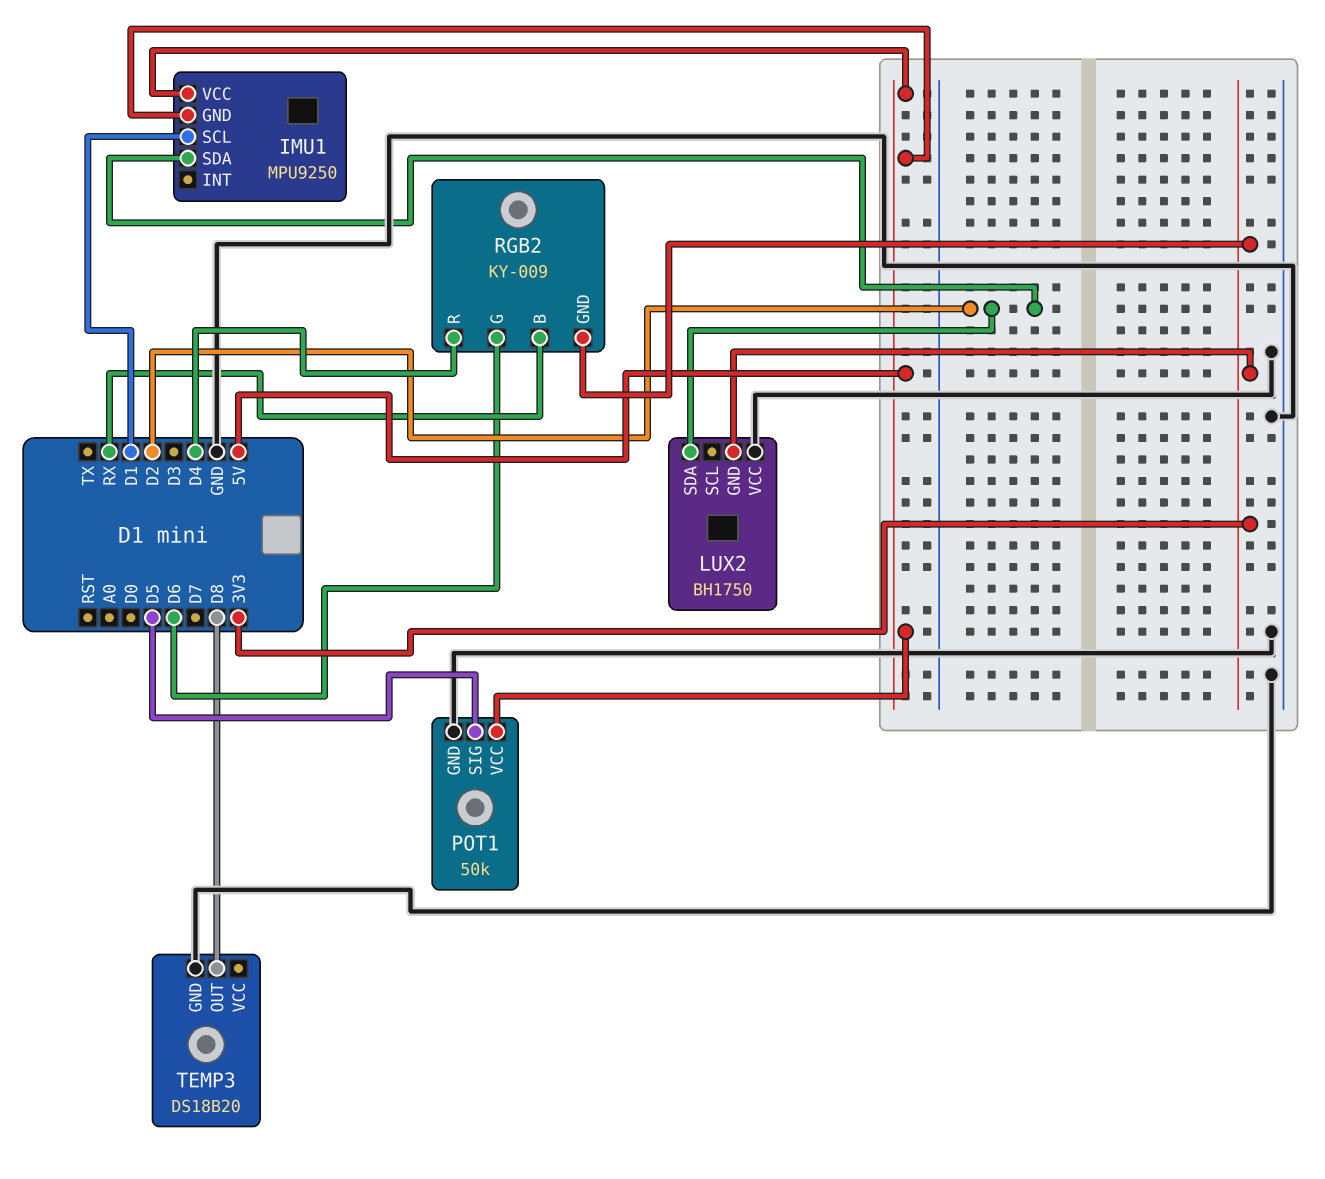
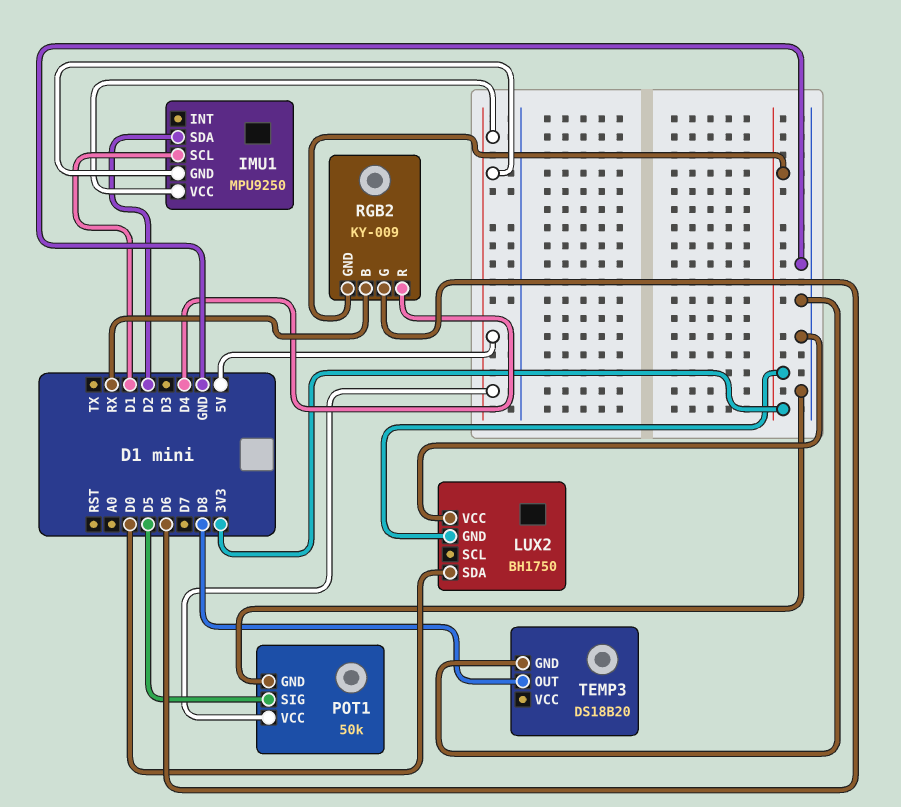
LUX2 pin SDA: D2 -> D0

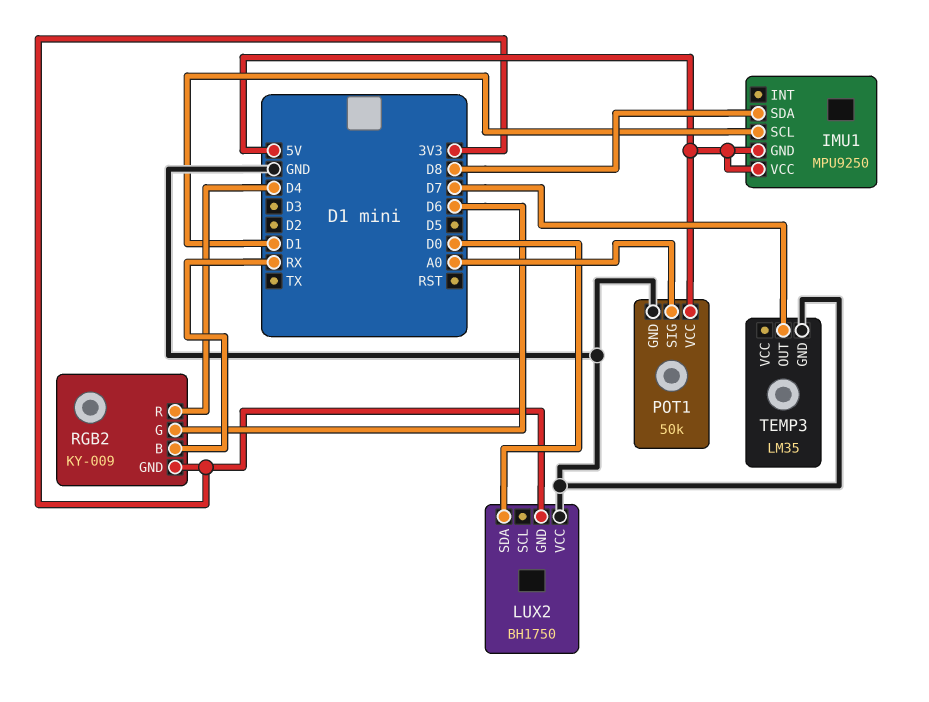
IMU1 pin SDA: D2 -> D8
POT1 pin SIG: D5 -> A0
TEMP3: DS18B20 -> LM35
TEMP3 pin OUT: D8 -> D7

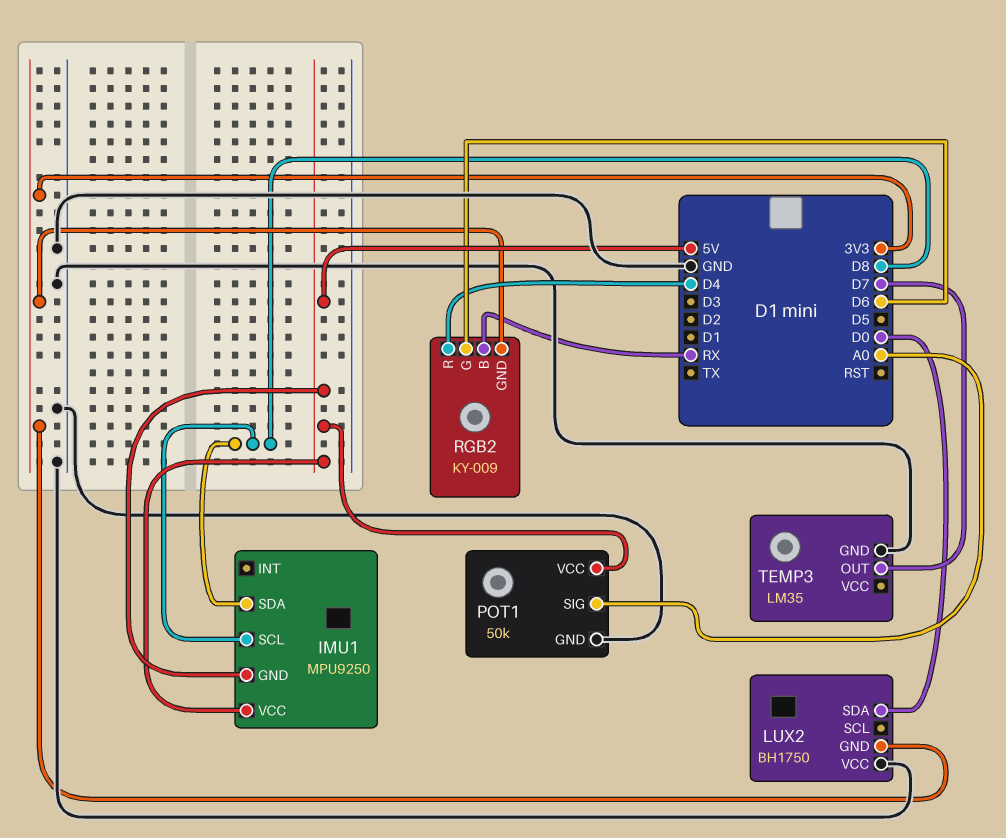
IMU1 pin SCL: D1 -> D8

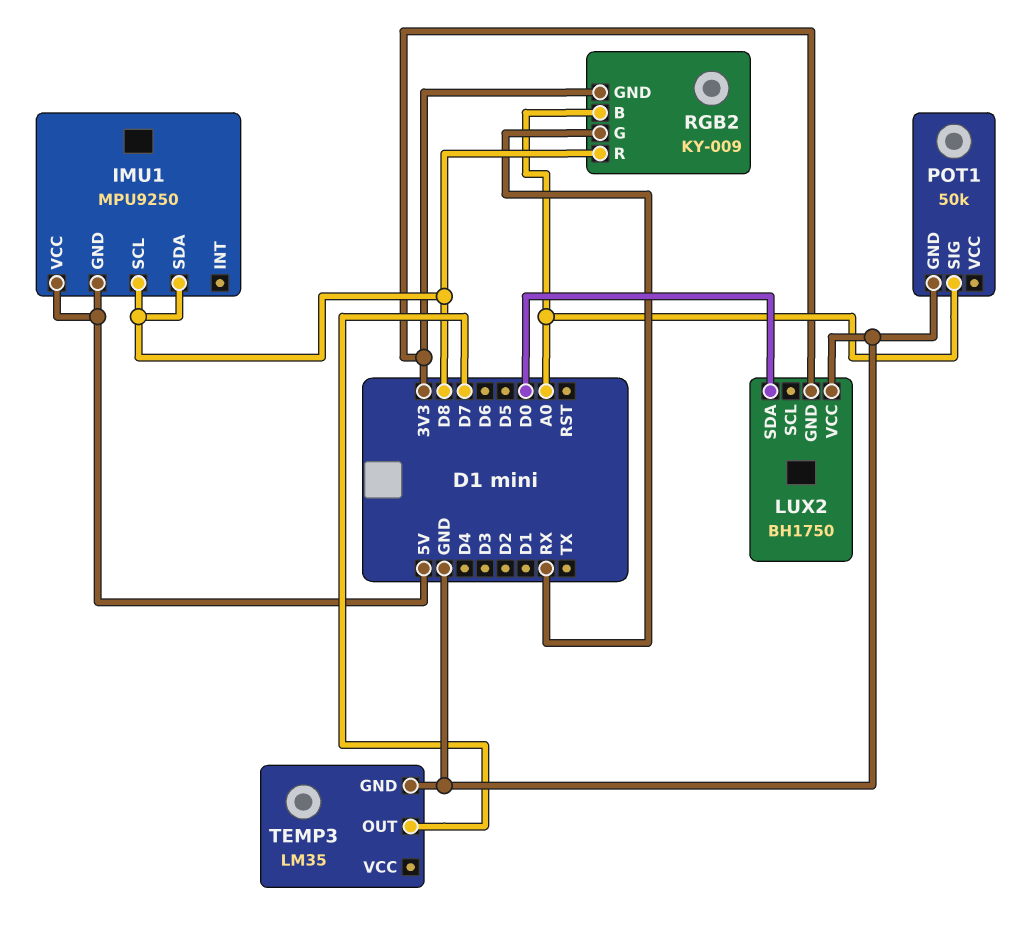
POT1 pin VCC: 5V -> none
RGB2 pin B: RX -> A0
RGB2 pin G: D6 -> RX
RGB2 pin R: D4 -> D8

